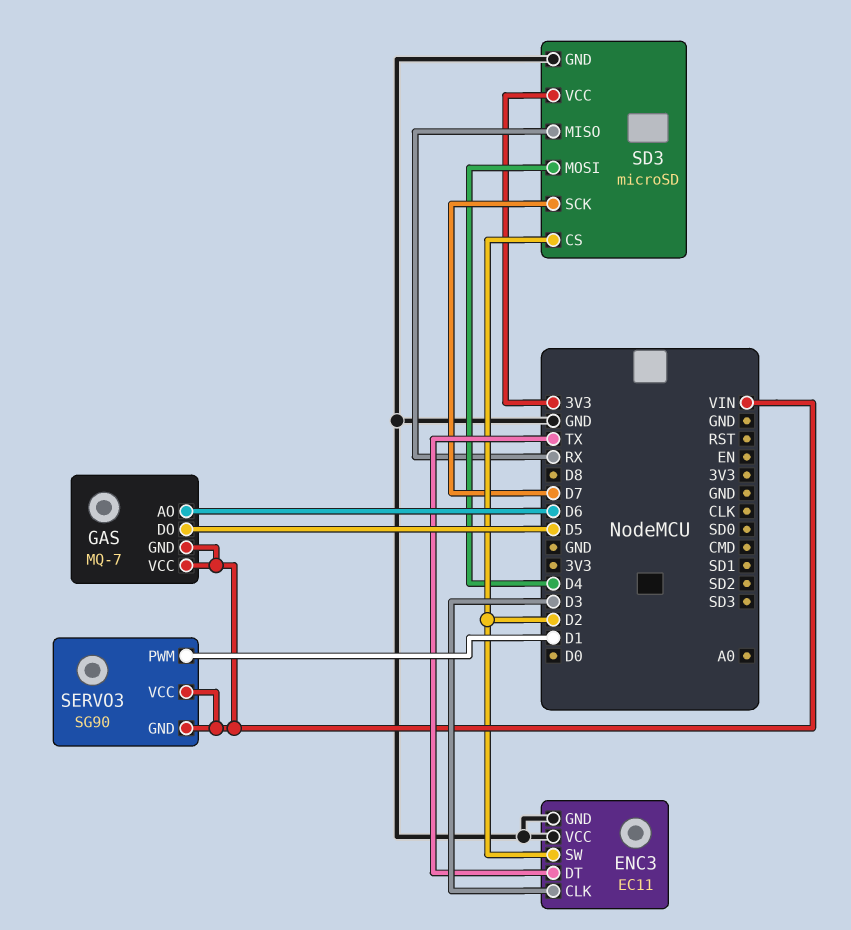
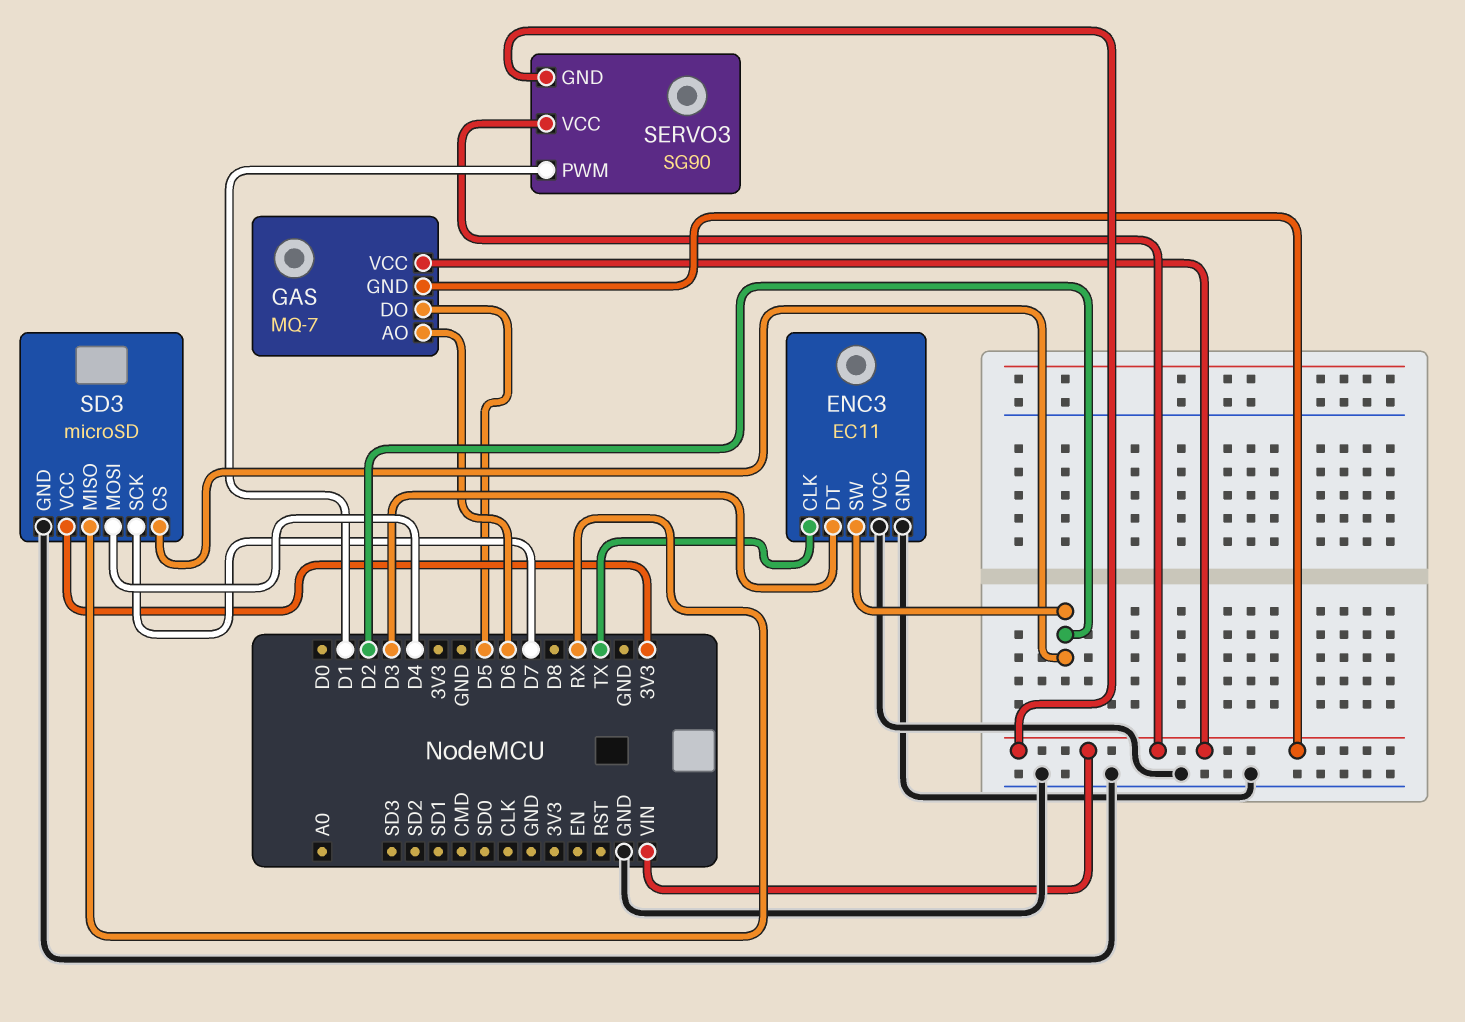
ENC3 pin CLK: D3 -> TX
ENC3 pin DT: TX -> D3

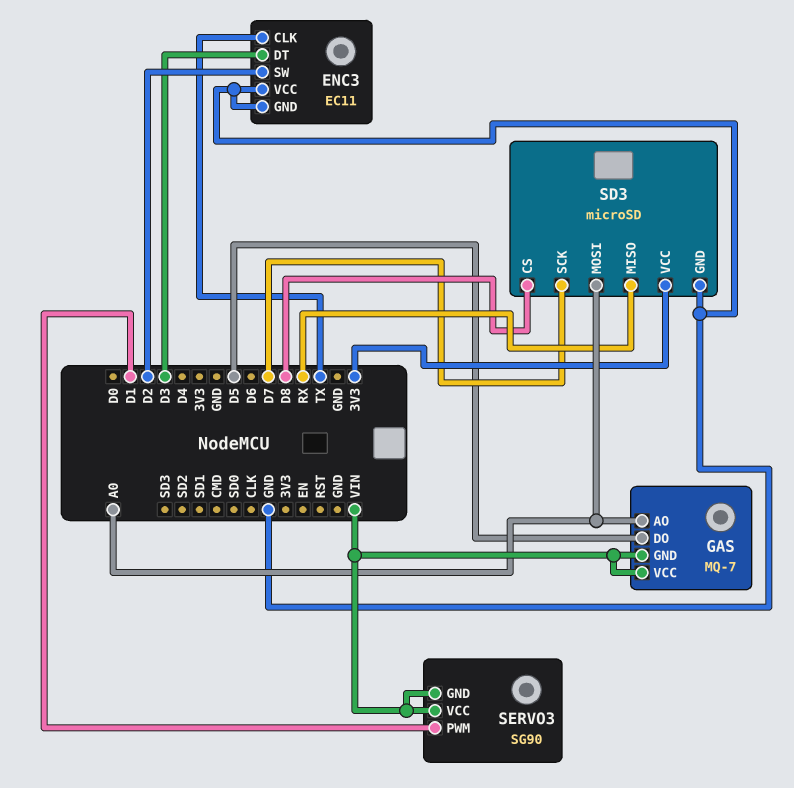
GAS pin AO: D6 -> A0
SD3 pin CS: D2 -> D8
SD3 pin MOSI: D4 -> A0

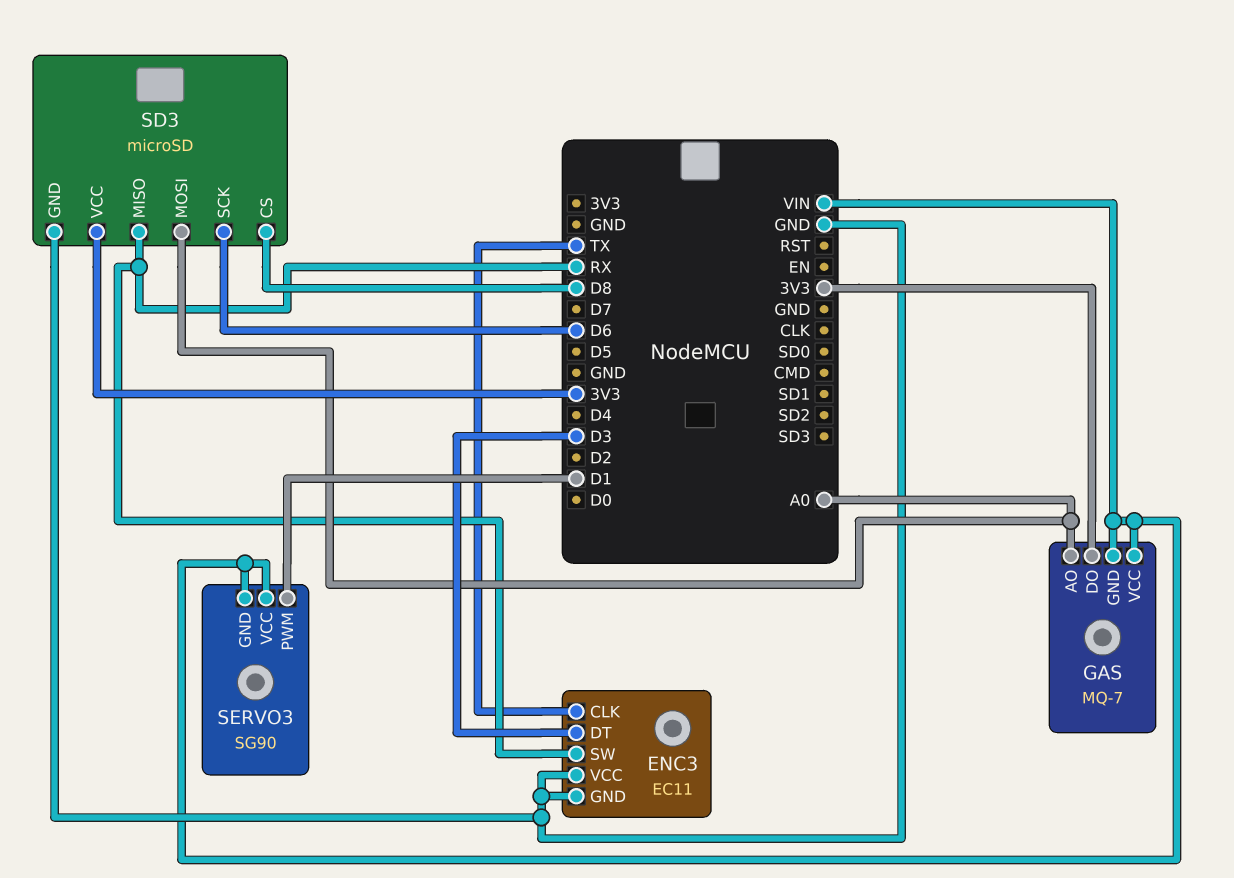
ENC3 pin SW: D2 -> RX
GAS pin DO: D5 -> 3V3
SD3 pin SCK: D7 -> D6

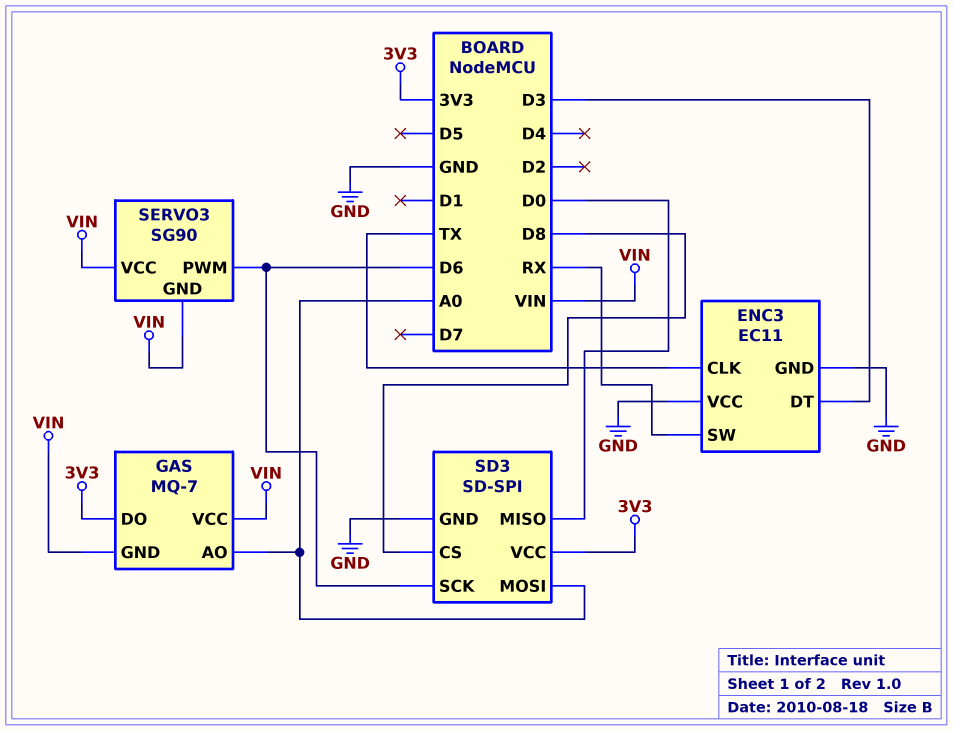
SD3: microSD -> SD-SPI
SD3 pin MISO: RX -> D0
SERVO3 pin PWM: D1 -> D6

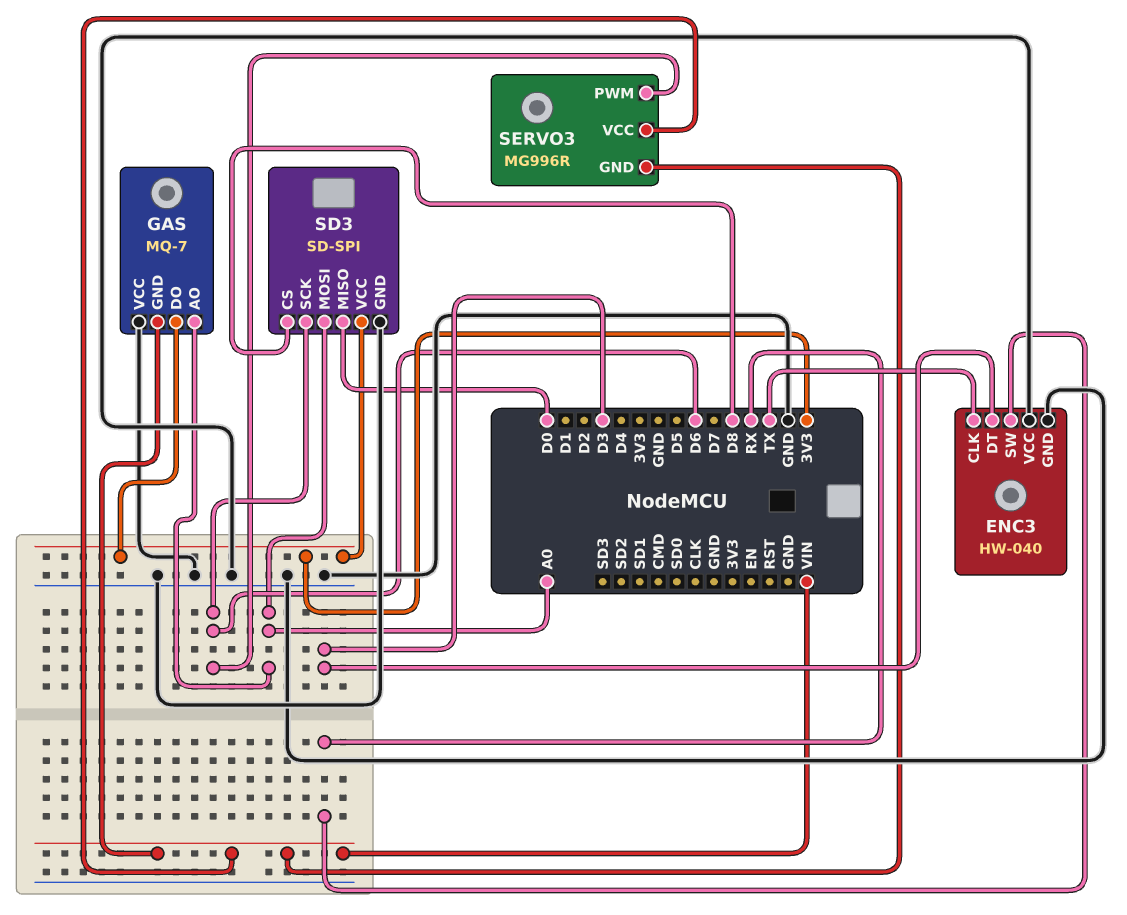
ENC3: EC11 -> HW-040
GAS pin VCC: VIN -> GND
SERVO3: SG90 -> MG996R

